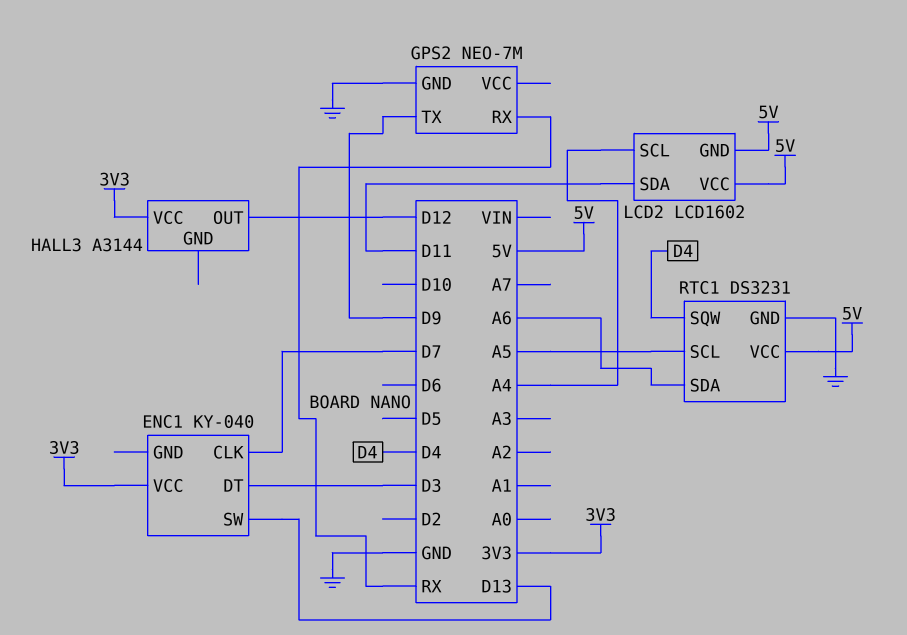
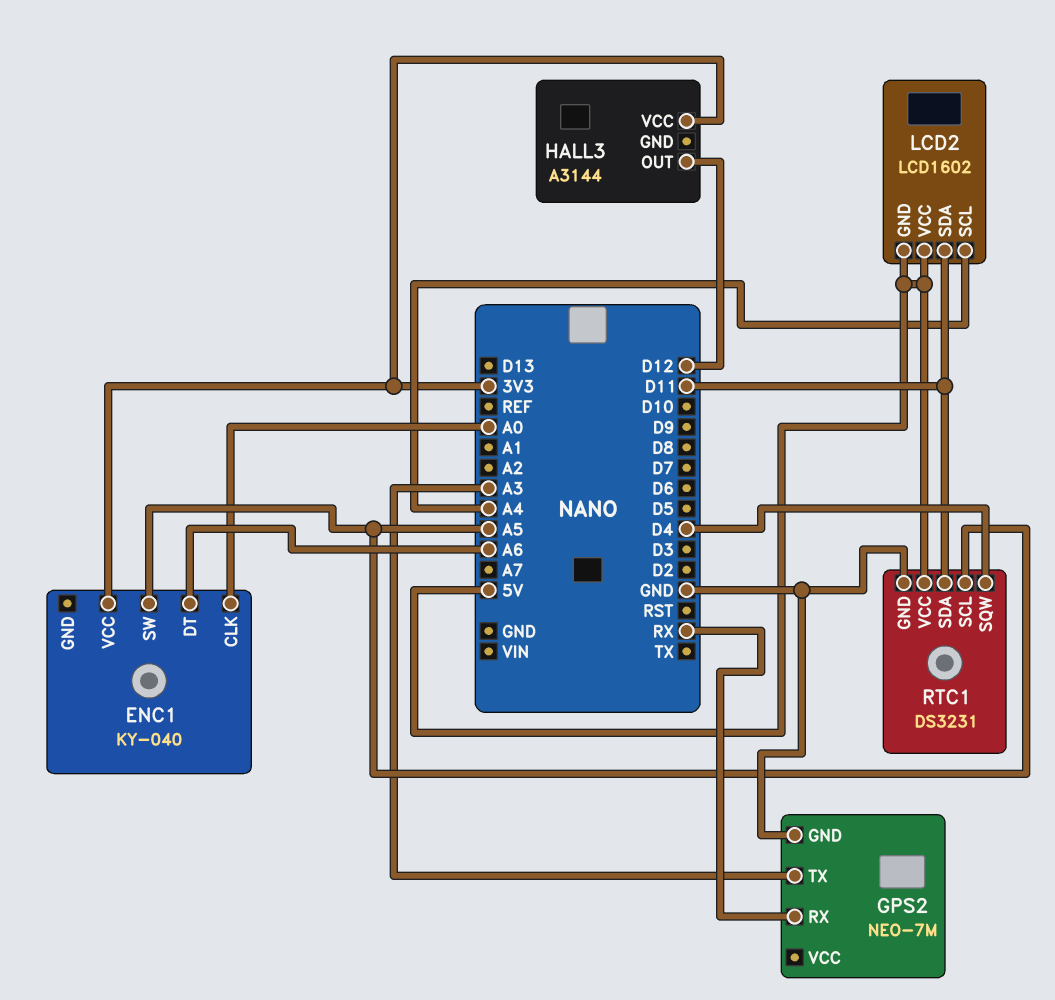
ENC1 pin CLK: D7 -> A0
ENC1 pin DT: D3 -> A6
ENC1 pin SW: D13 -> A5
GPS2 pin TX: D9 -> A3
RTC1 pin SDA: A6 -> D11

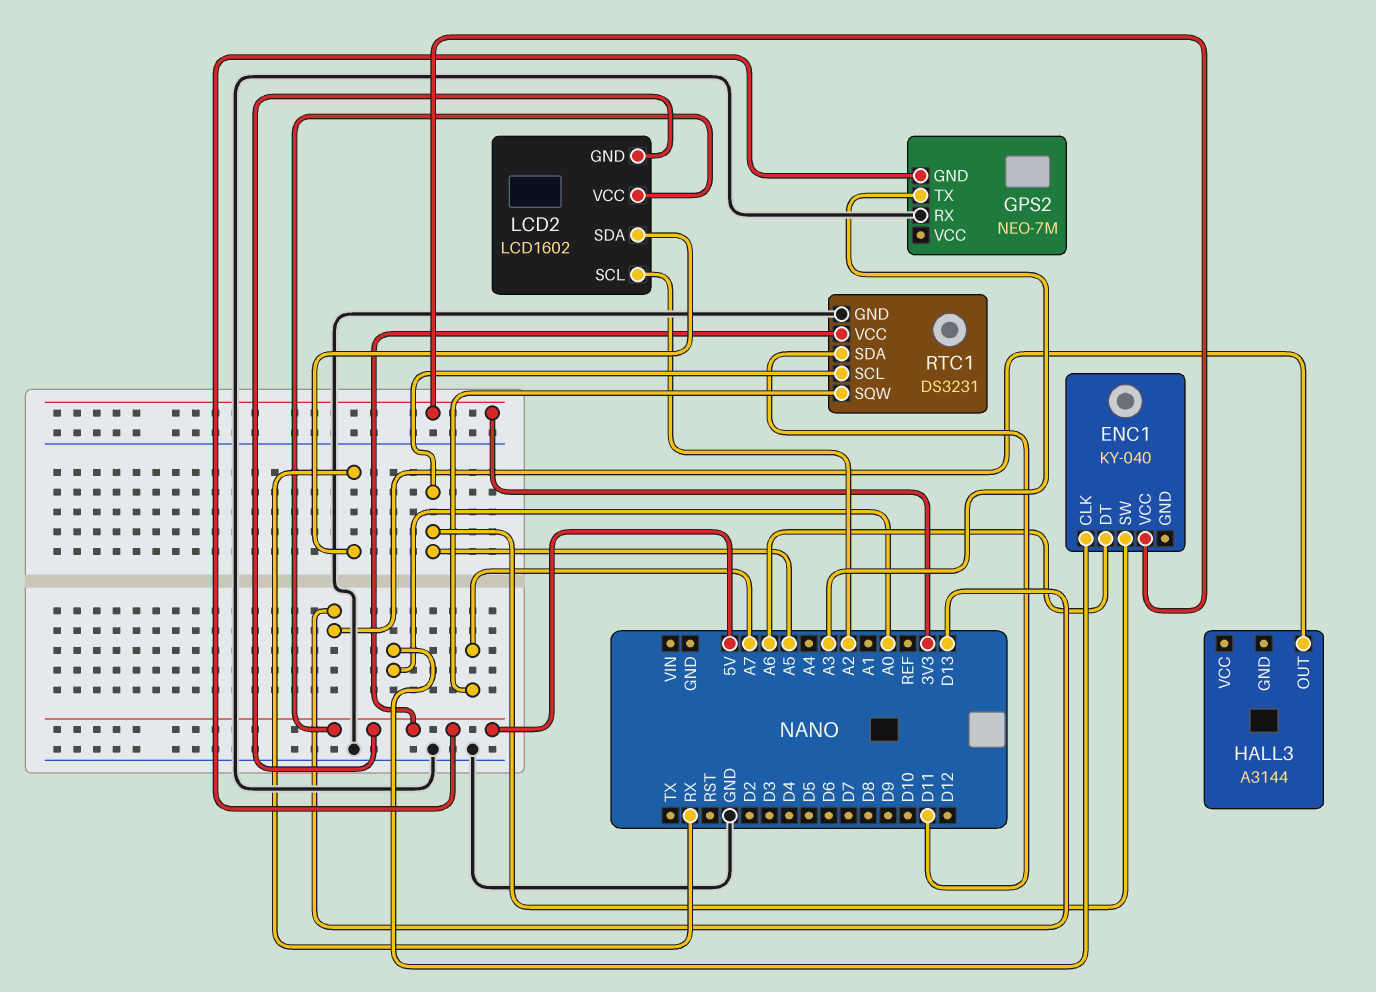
GPS2 pin GND: GND -> 5V
GPS2 pin RX: RX -> GND
HALL3 pin OUT: D12 -> D13
HALL3 pin VCC: 3V3 -> none
LCD2 pin SCL: A4 -> A2
LCD2 pin SDA: D11 -> RX
RTC1 pin SQW: D4 -> A7

